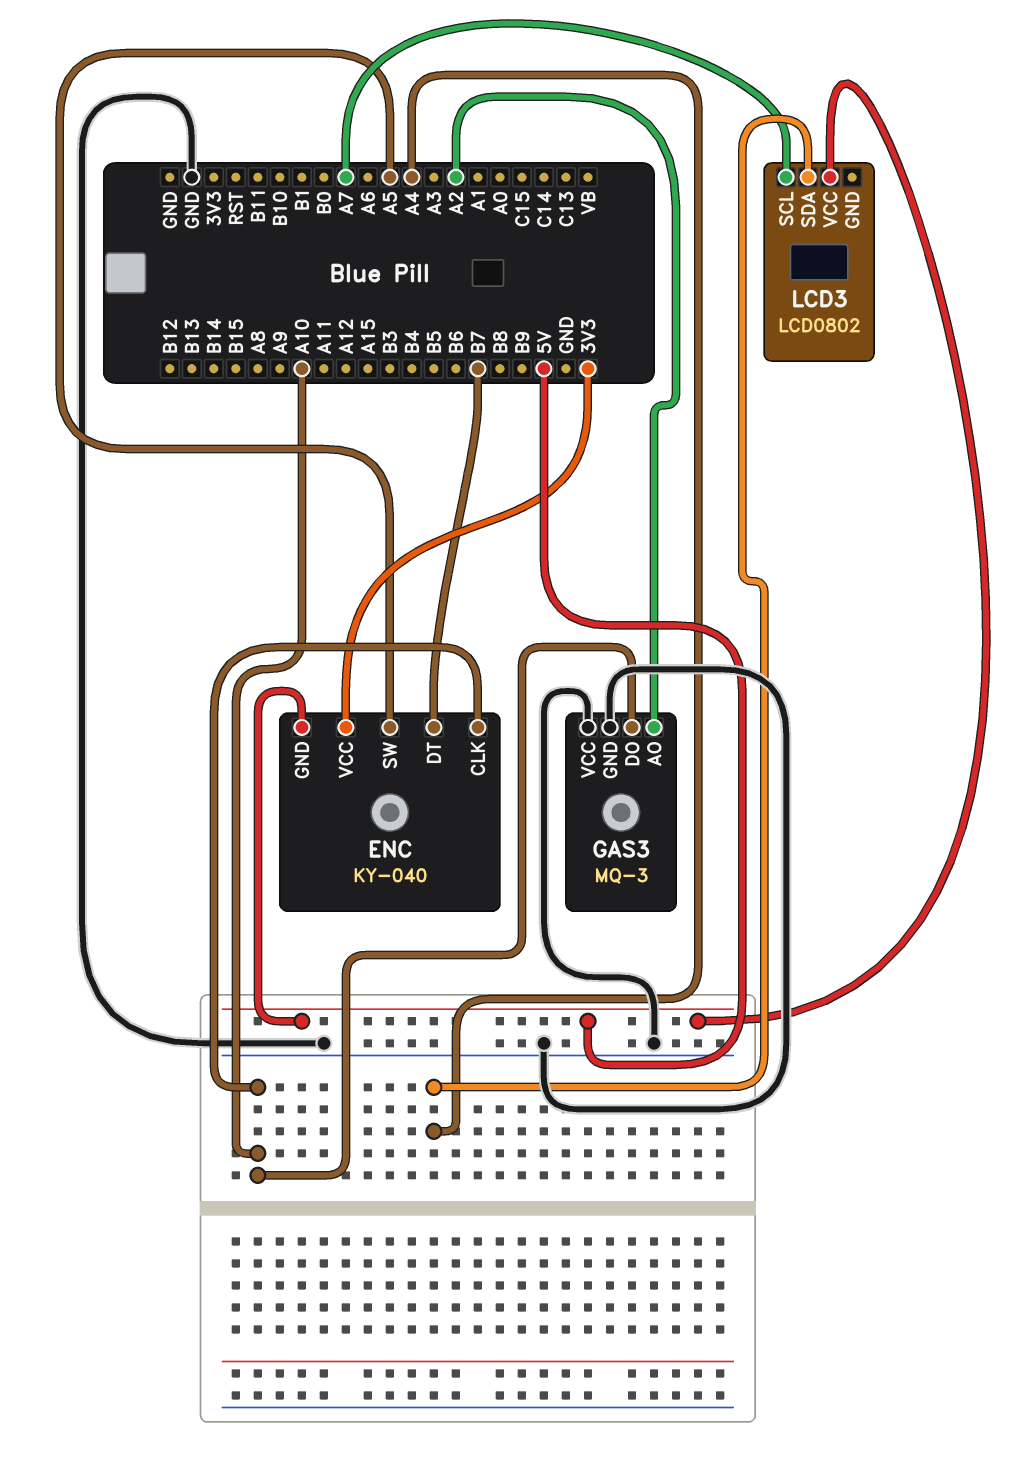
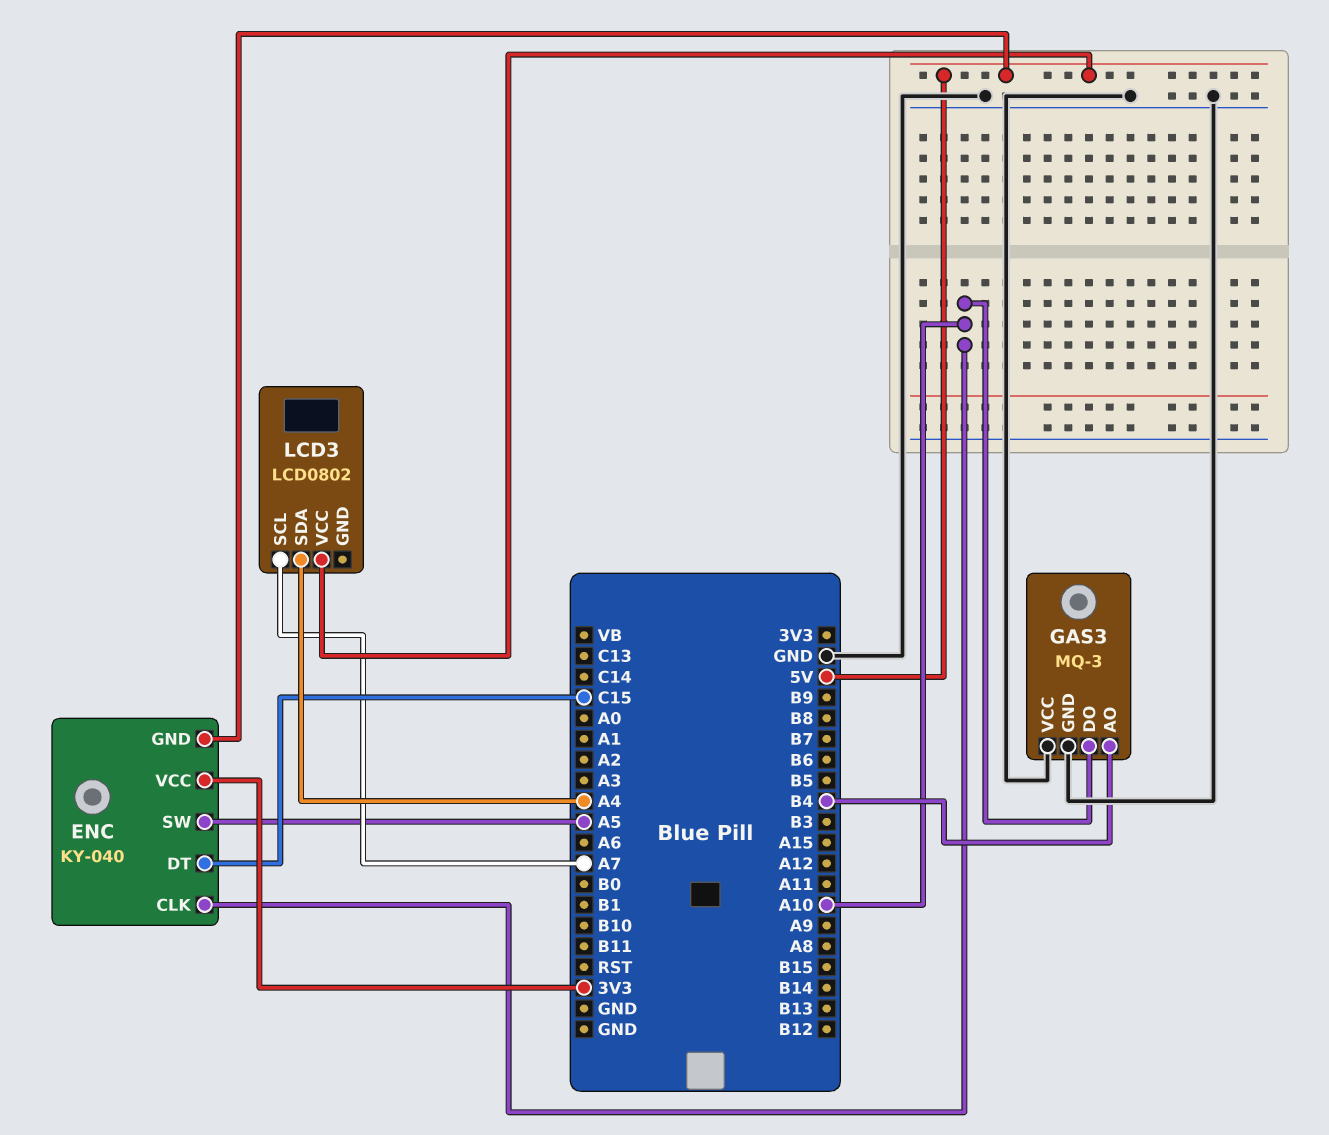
ENC pin DT: B7 -> C15
GAS3 pin AO: A2 -> B4

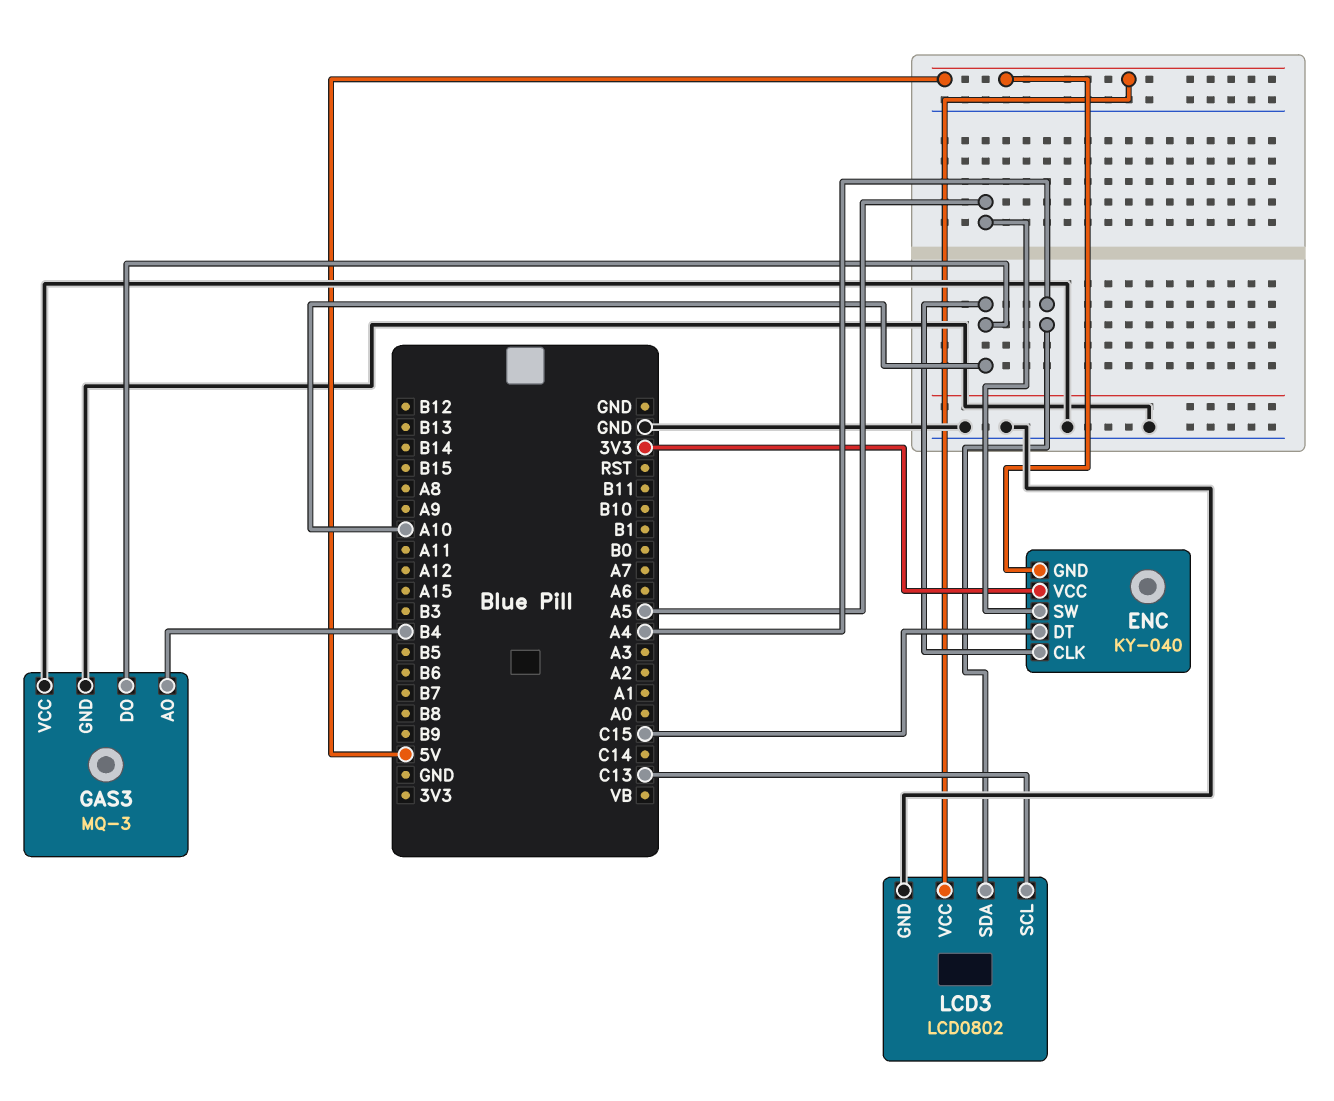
LCD3 pin GND: none -> GND
LCD3 pin SCL: A7 -> C13

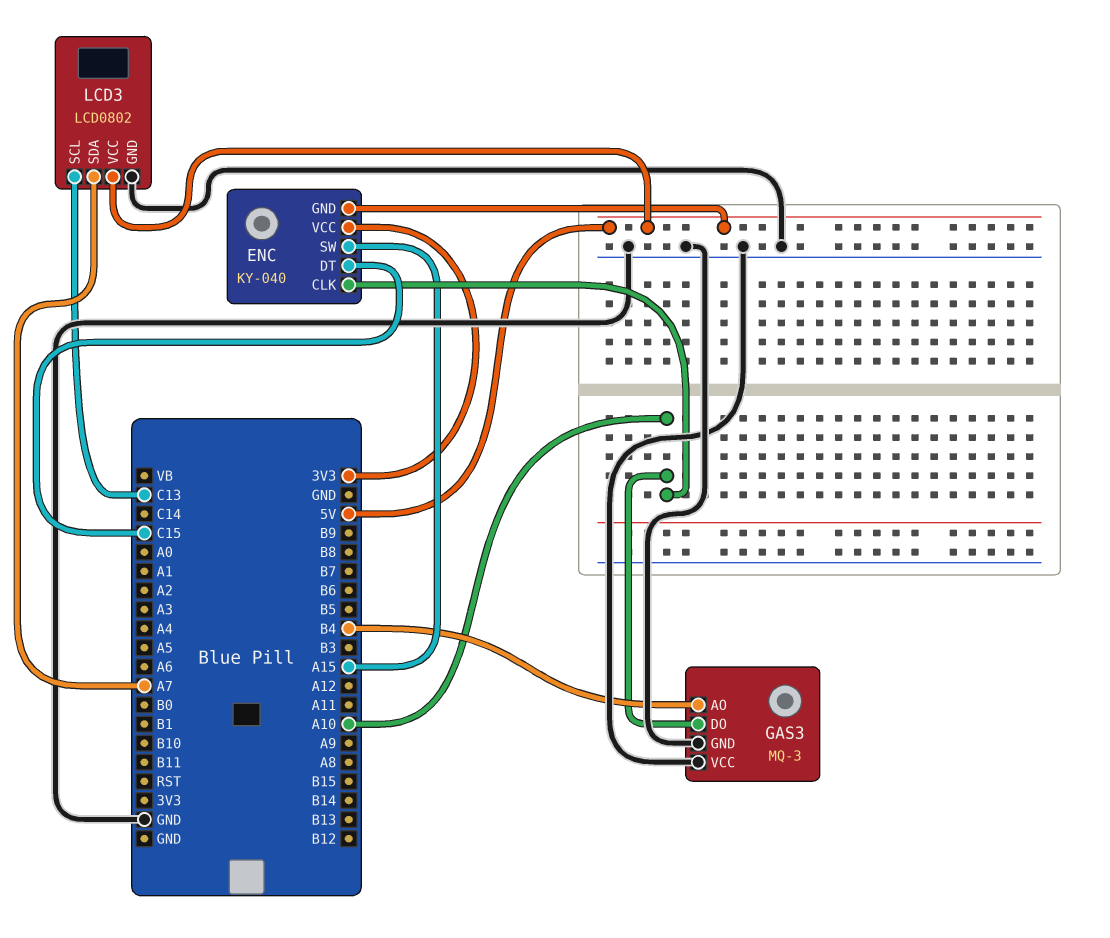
ENC pin SW: A5 -> A15
LCD3 pin SDA: A4 -> A7

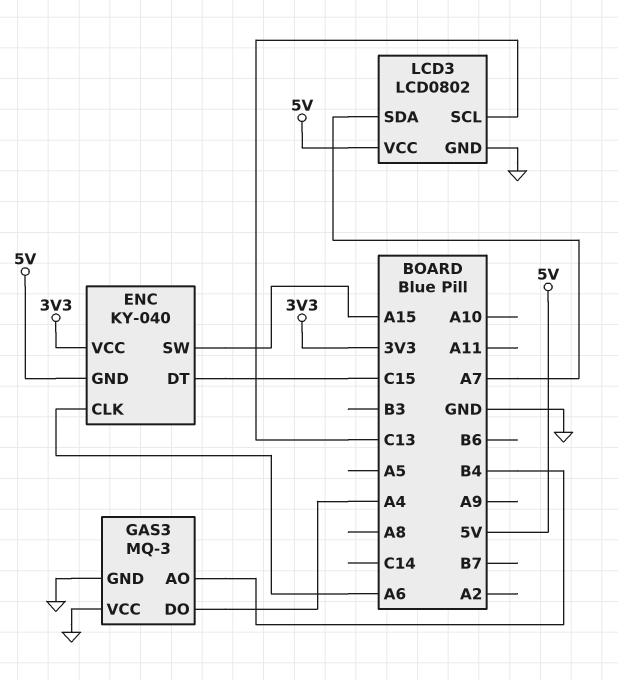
ENC pin CLK: A10 -> A6
GAS3 pin DO: A10 -> A4

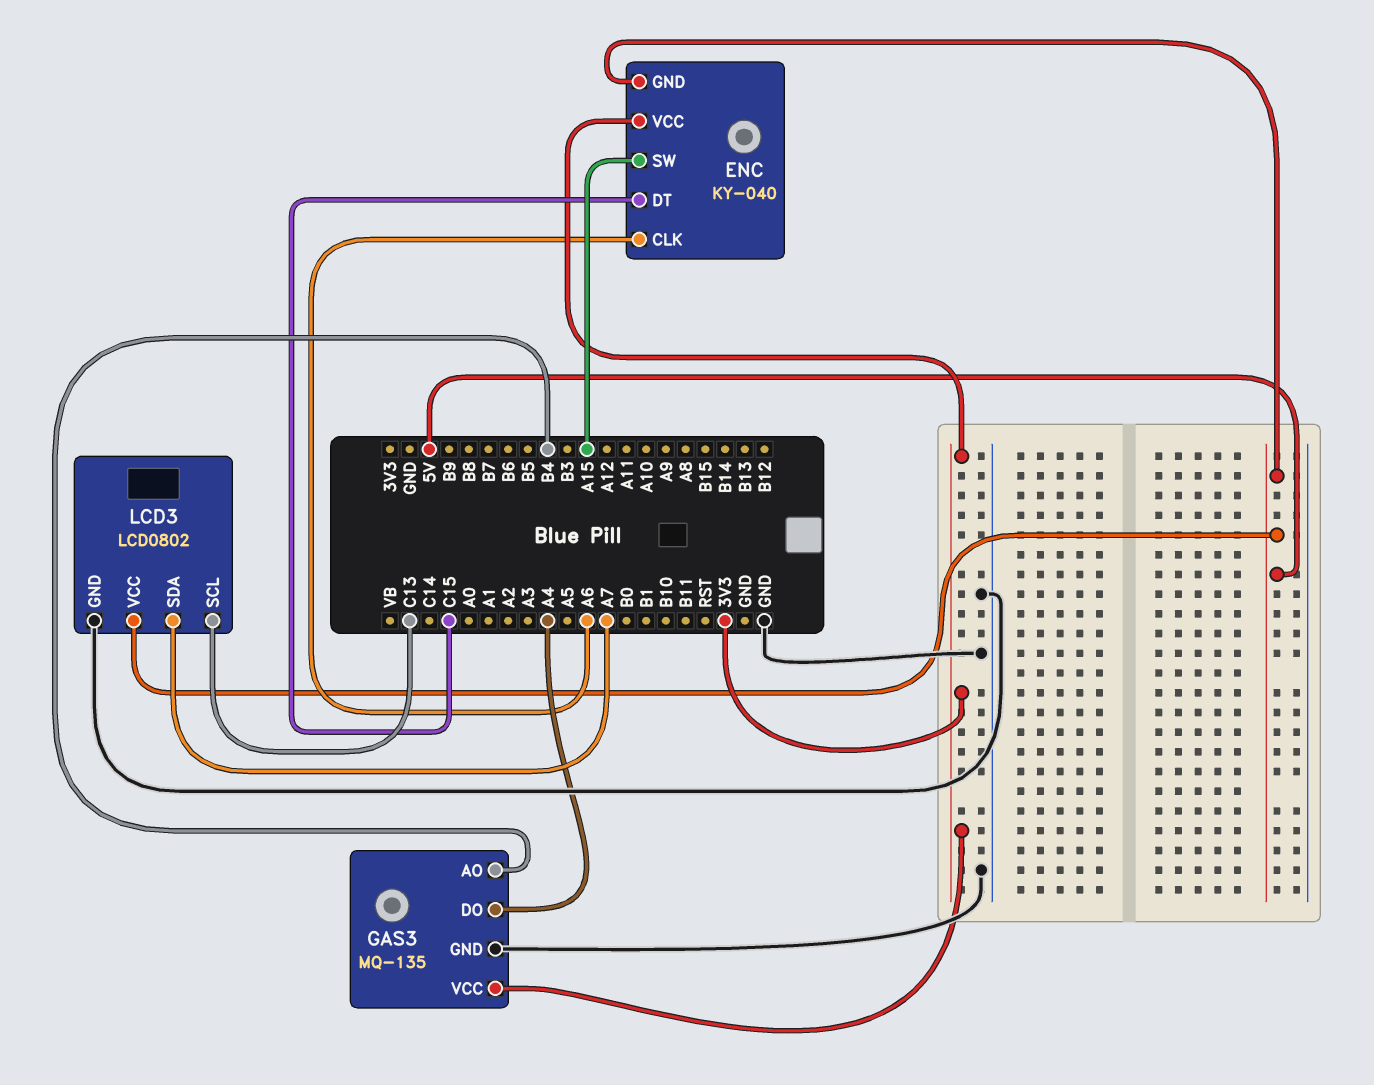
GAS3: MQ-3 -> MQ-135
GAS3 pin VCC: GND -> 3V3

